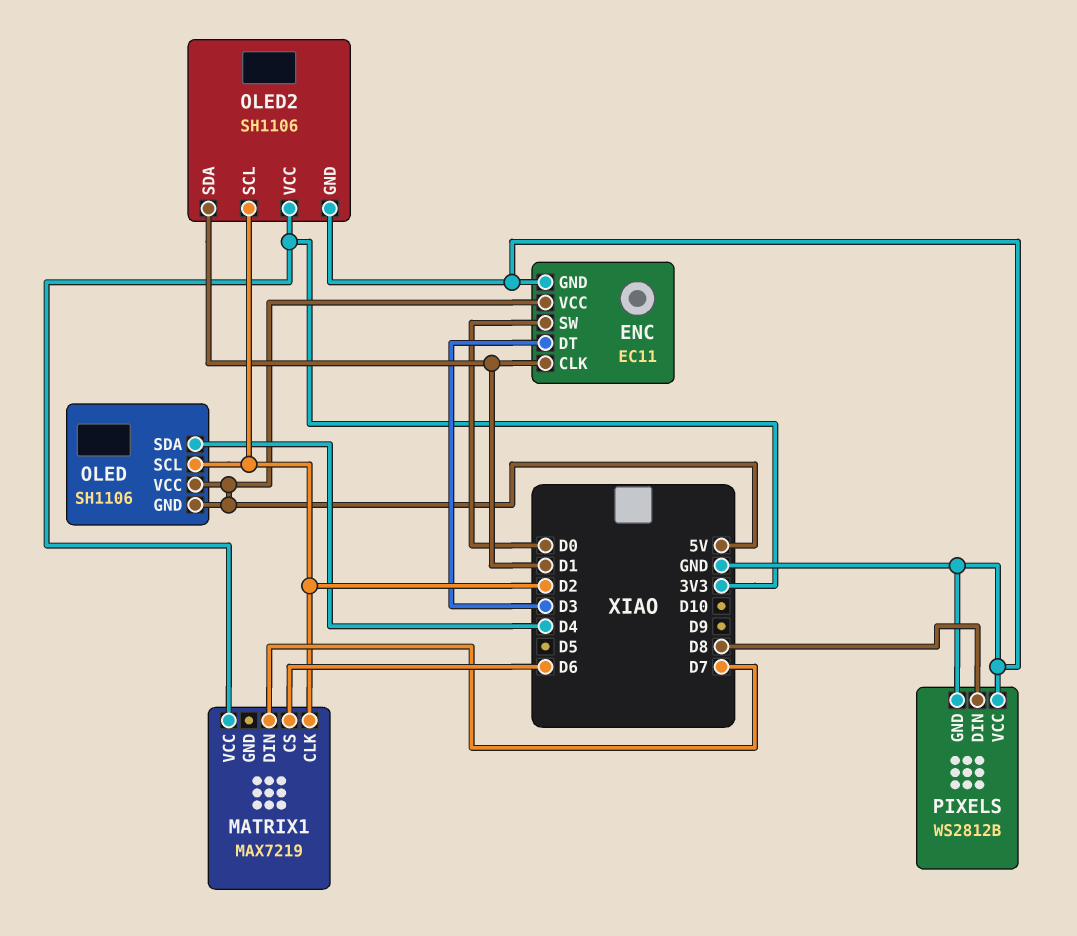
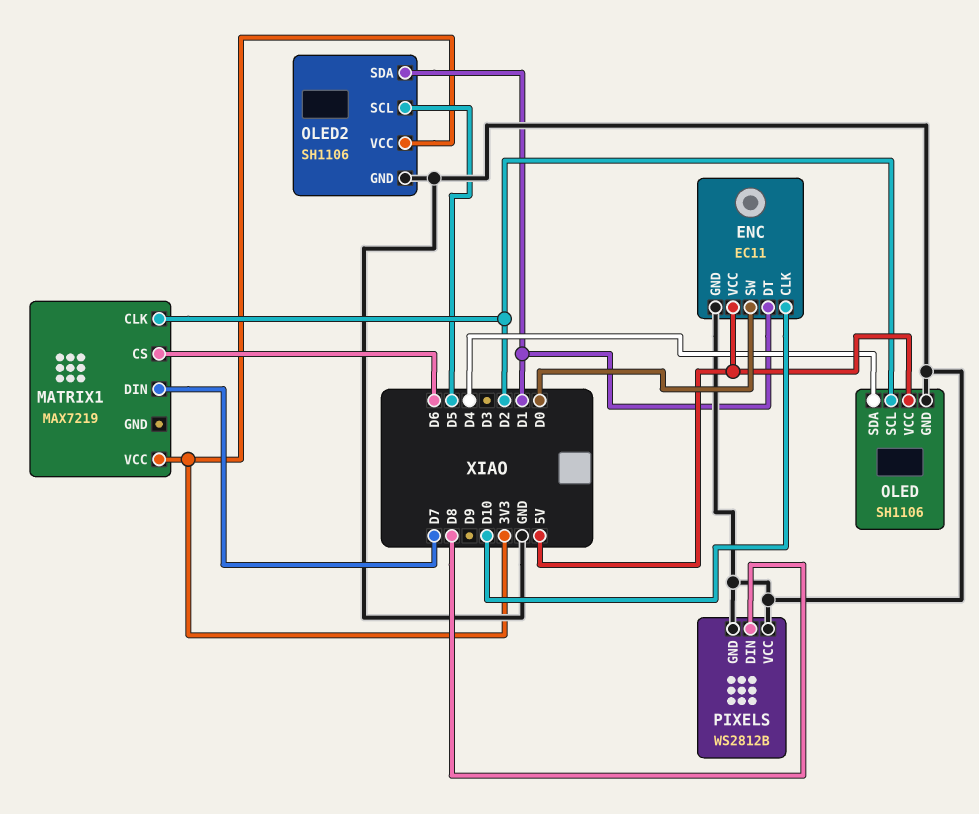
ENC pin CLK: D1 -> D10
ENC pin DT: D3 -> D1
OLED pin GND: 5V -> GND
OLED2 pin SCL: D2 -> D5

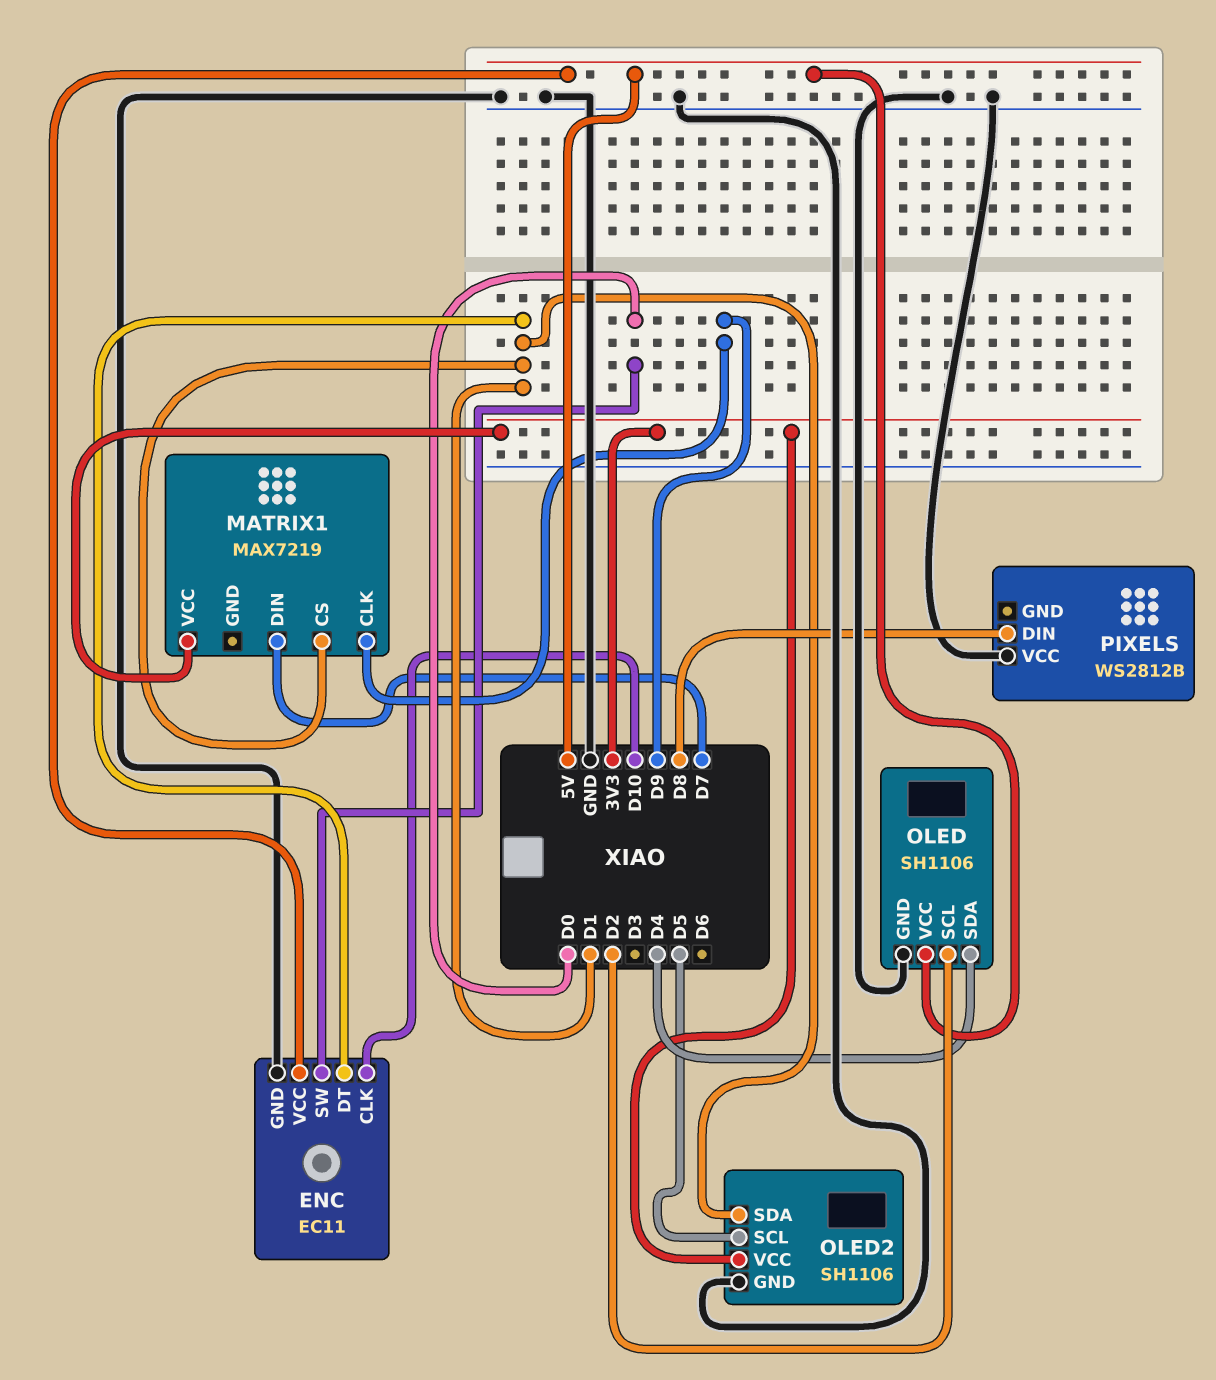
MATRIX1 pin CLK: D2 -> D9
MATRIX1 pin CS: D6 -> D1
PIXELS pin GND: GND -> none

